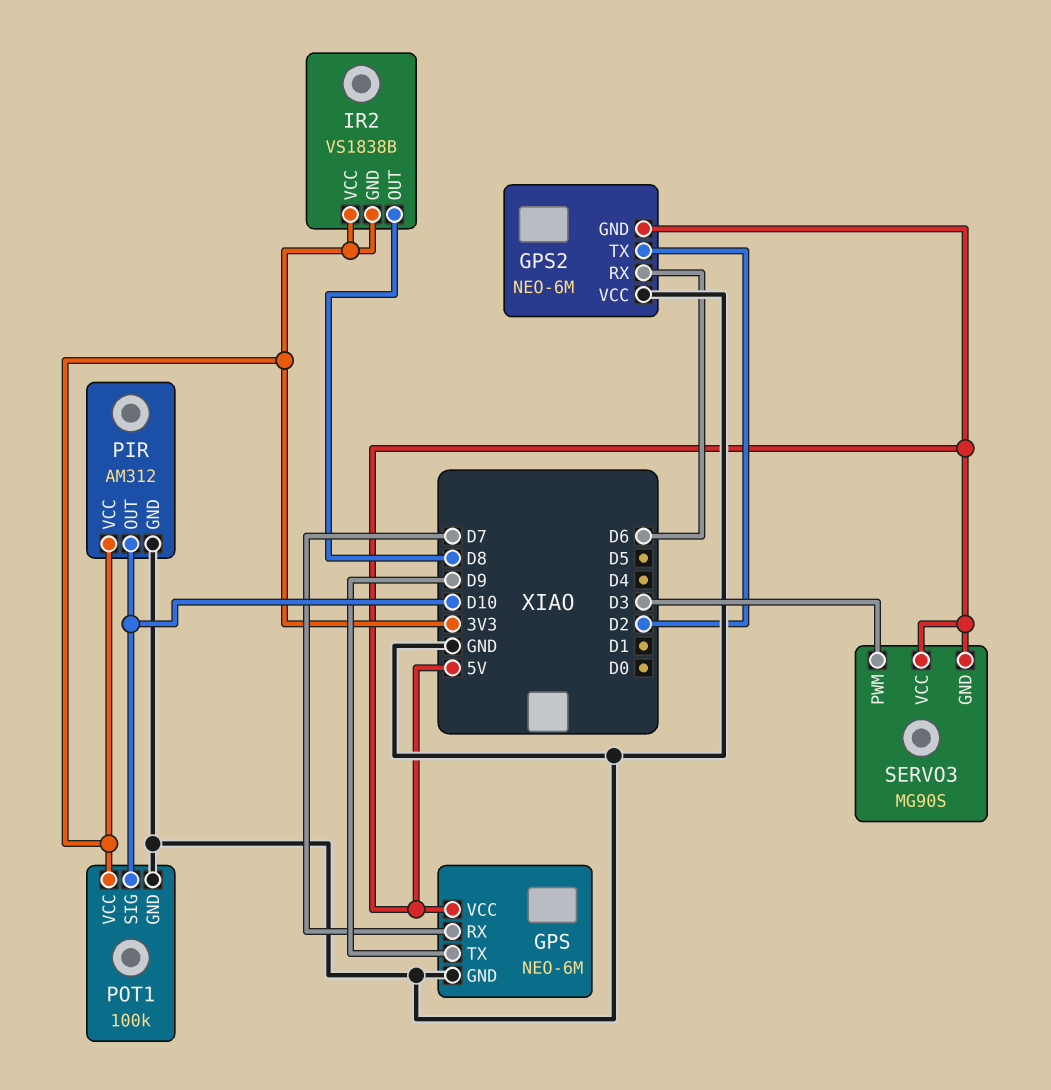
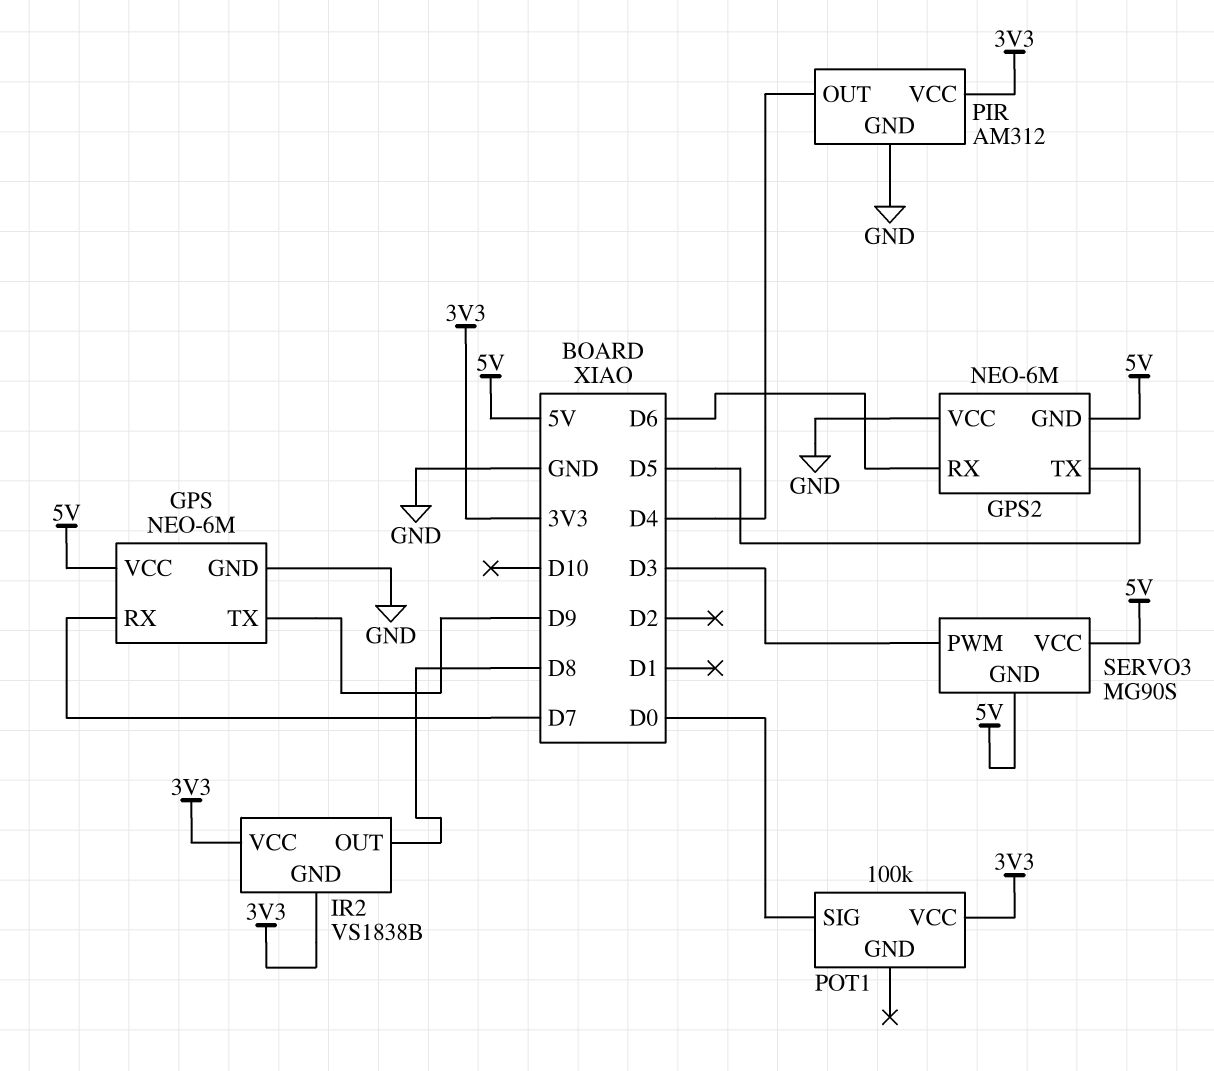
GPS2 pin TX: D2 -> D5
PIR pin OUT: D10 -> D4
POT1 pin GND: GND -> none
POT1 pin SIG: D10 -> D0

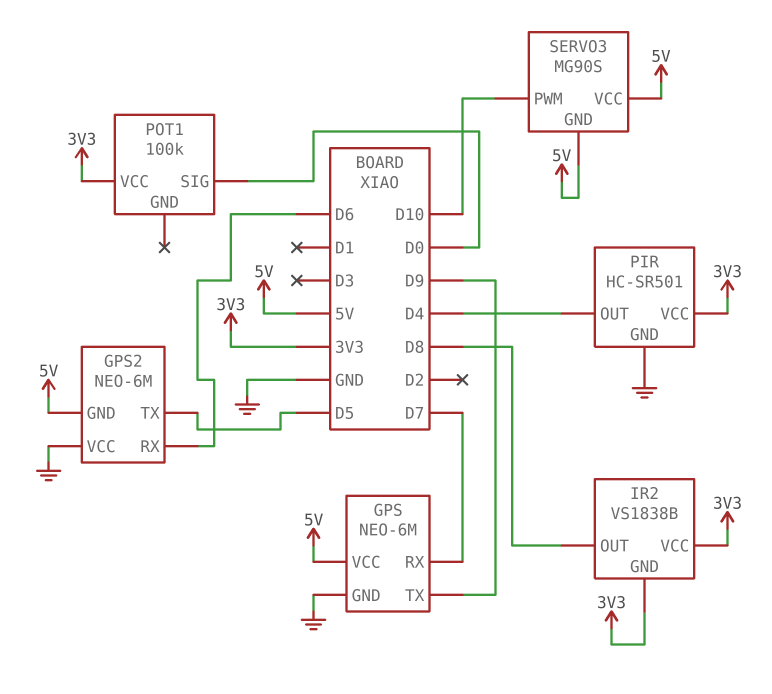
PIR: AM312 -> HC-SR501
SERVO3 pin PWM: D3 -> D10

